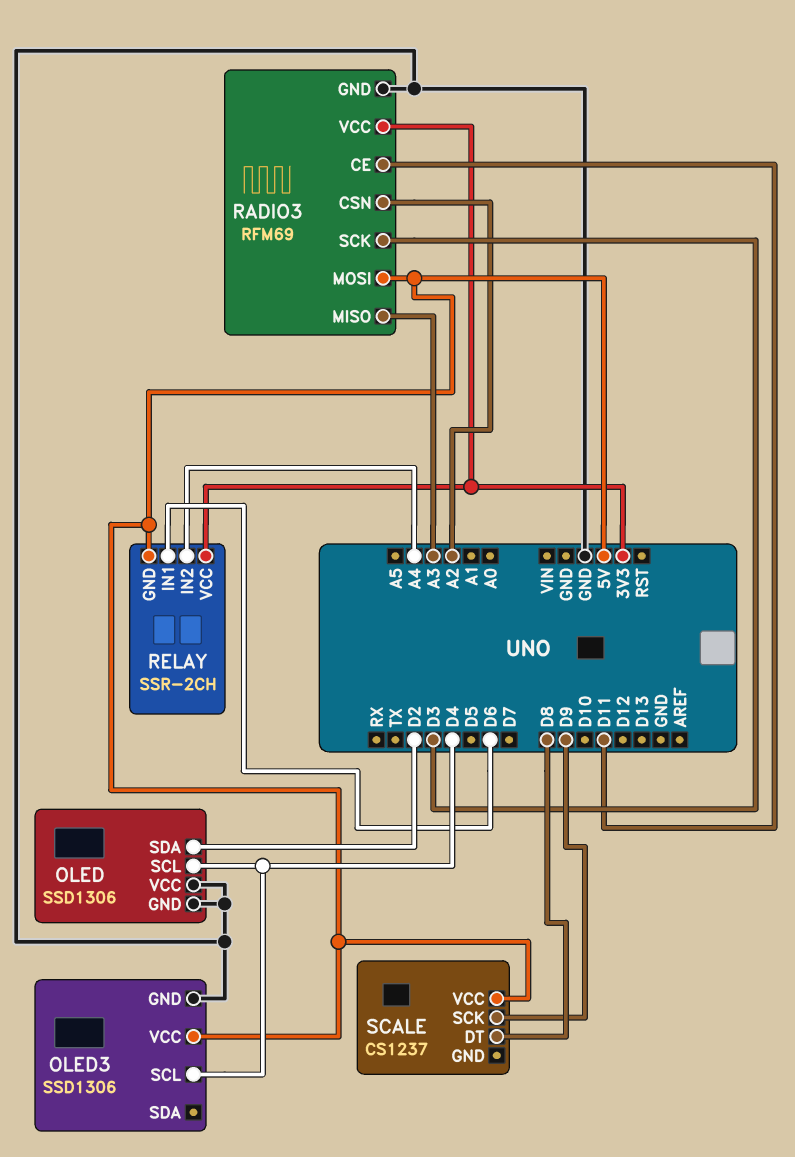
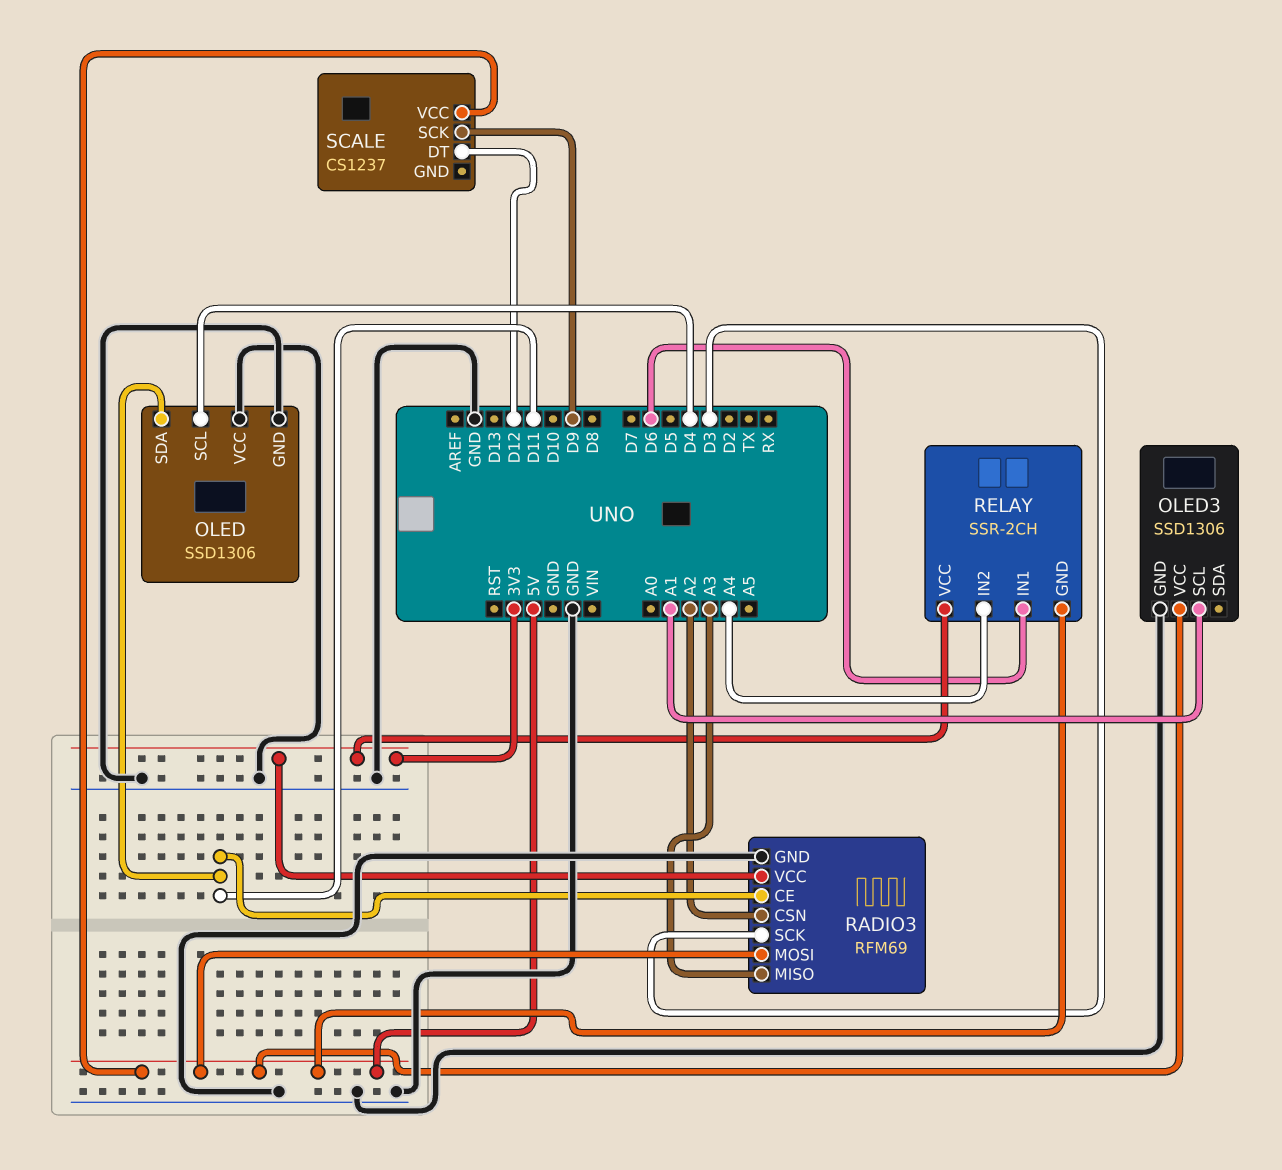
OLED pin SDA: D2 -> D11
OLED3 pin SCL: D4 -> A1
SCALE pin DT: D8 -> D12

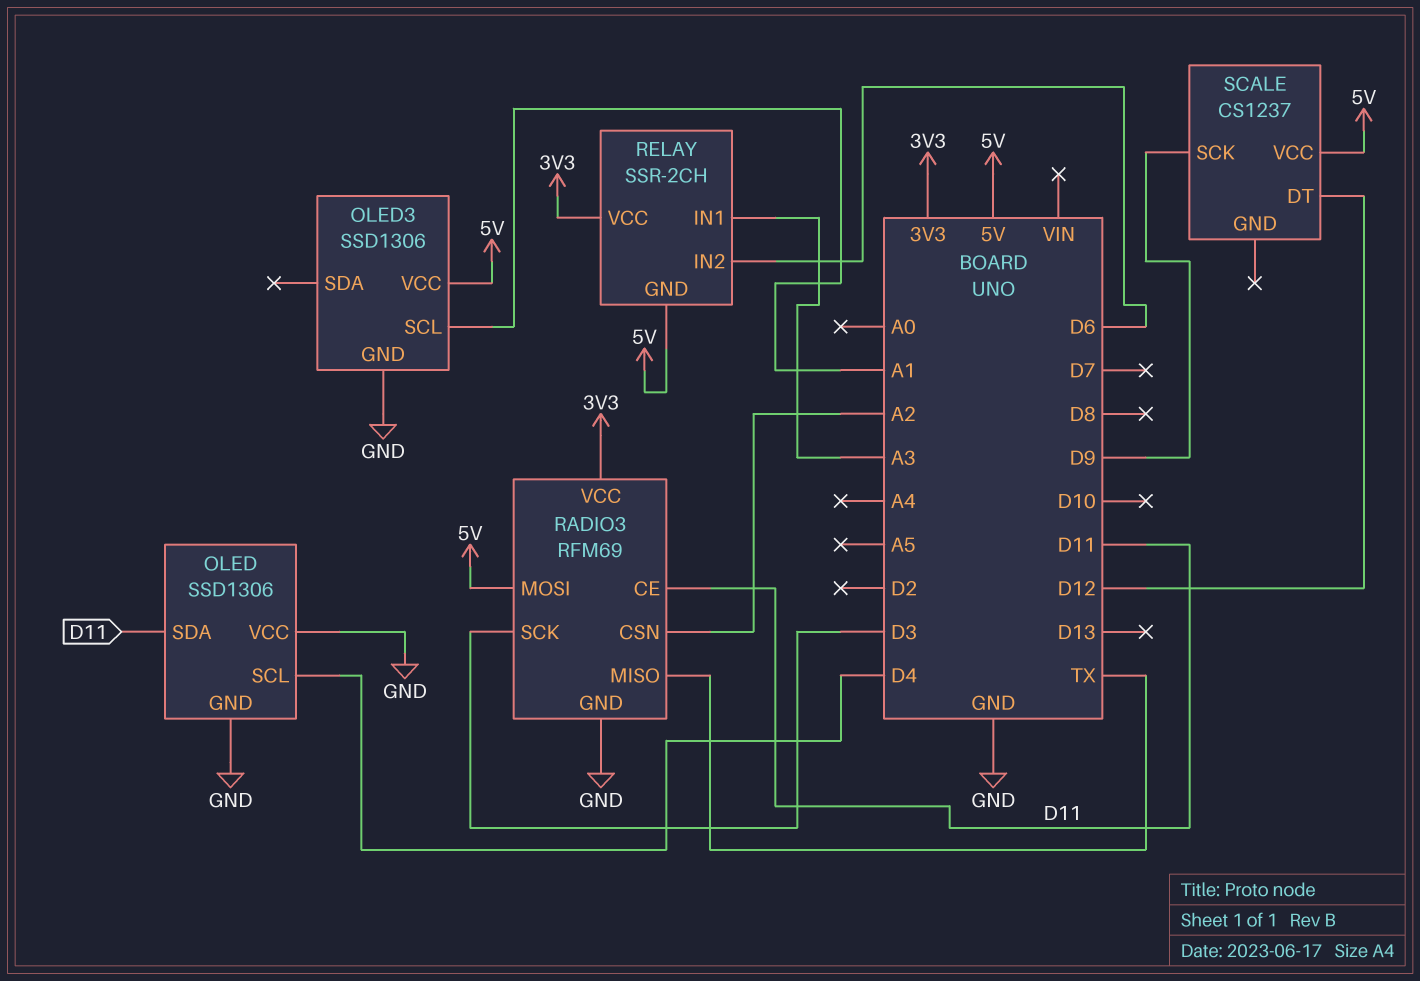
RADIO3 pin MISO: A3 -> TX
RELAY pin IN1: D6 -> A3
RELAY pin IN2: A4 -> D6

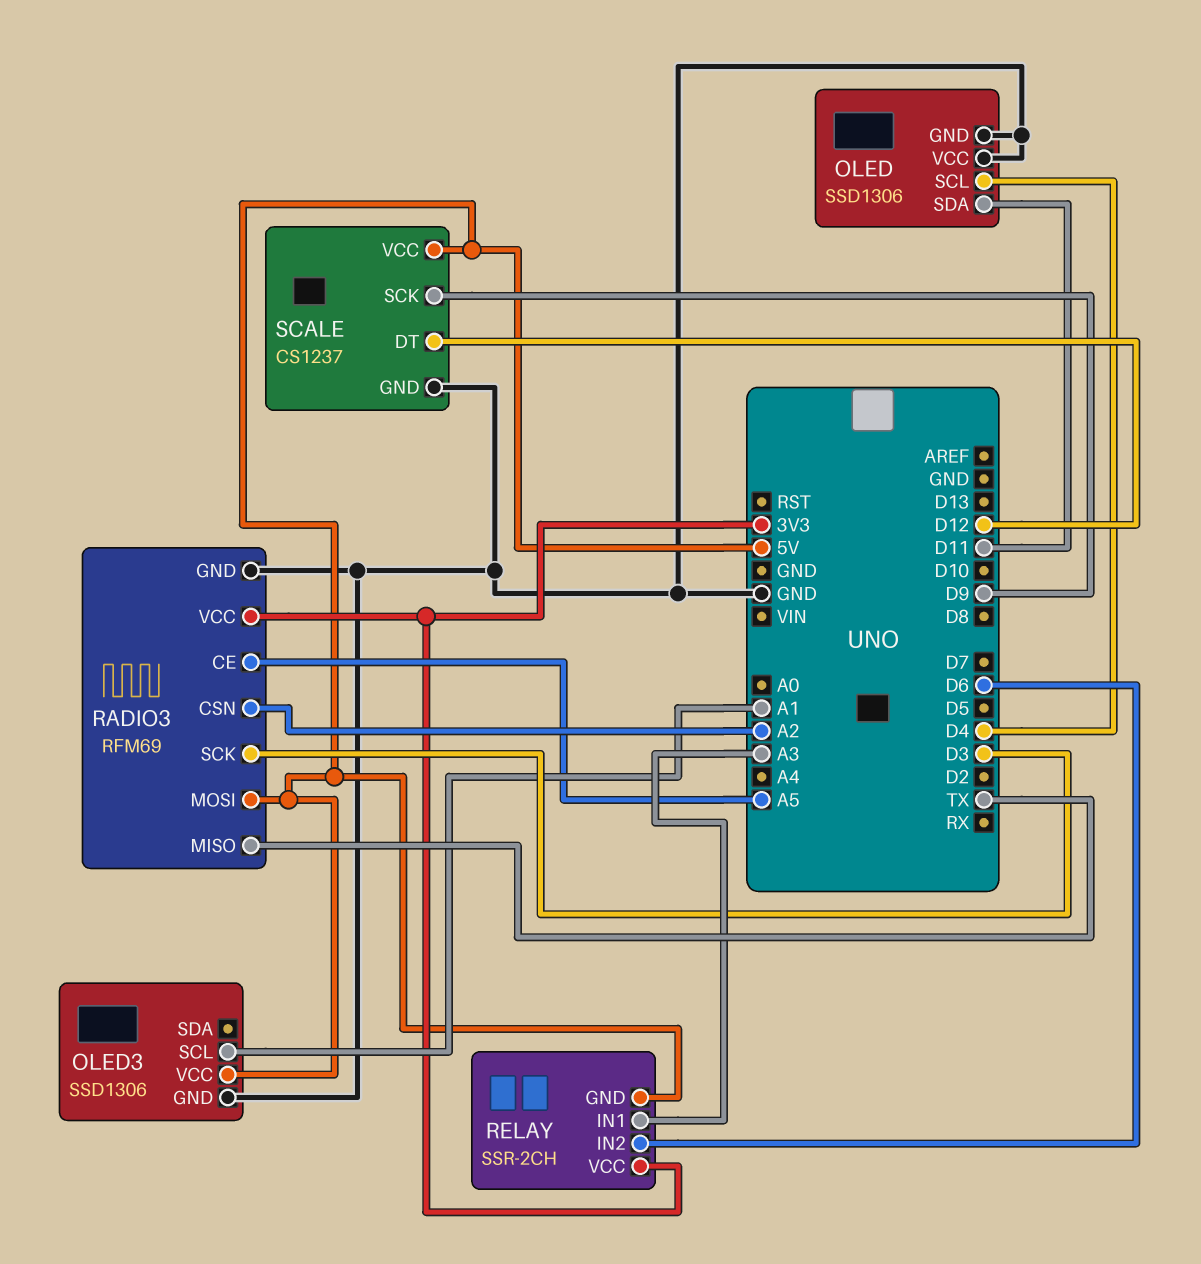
RADIO3 pin CE: D11 -> A5
SCALE pin GND: none -> GND

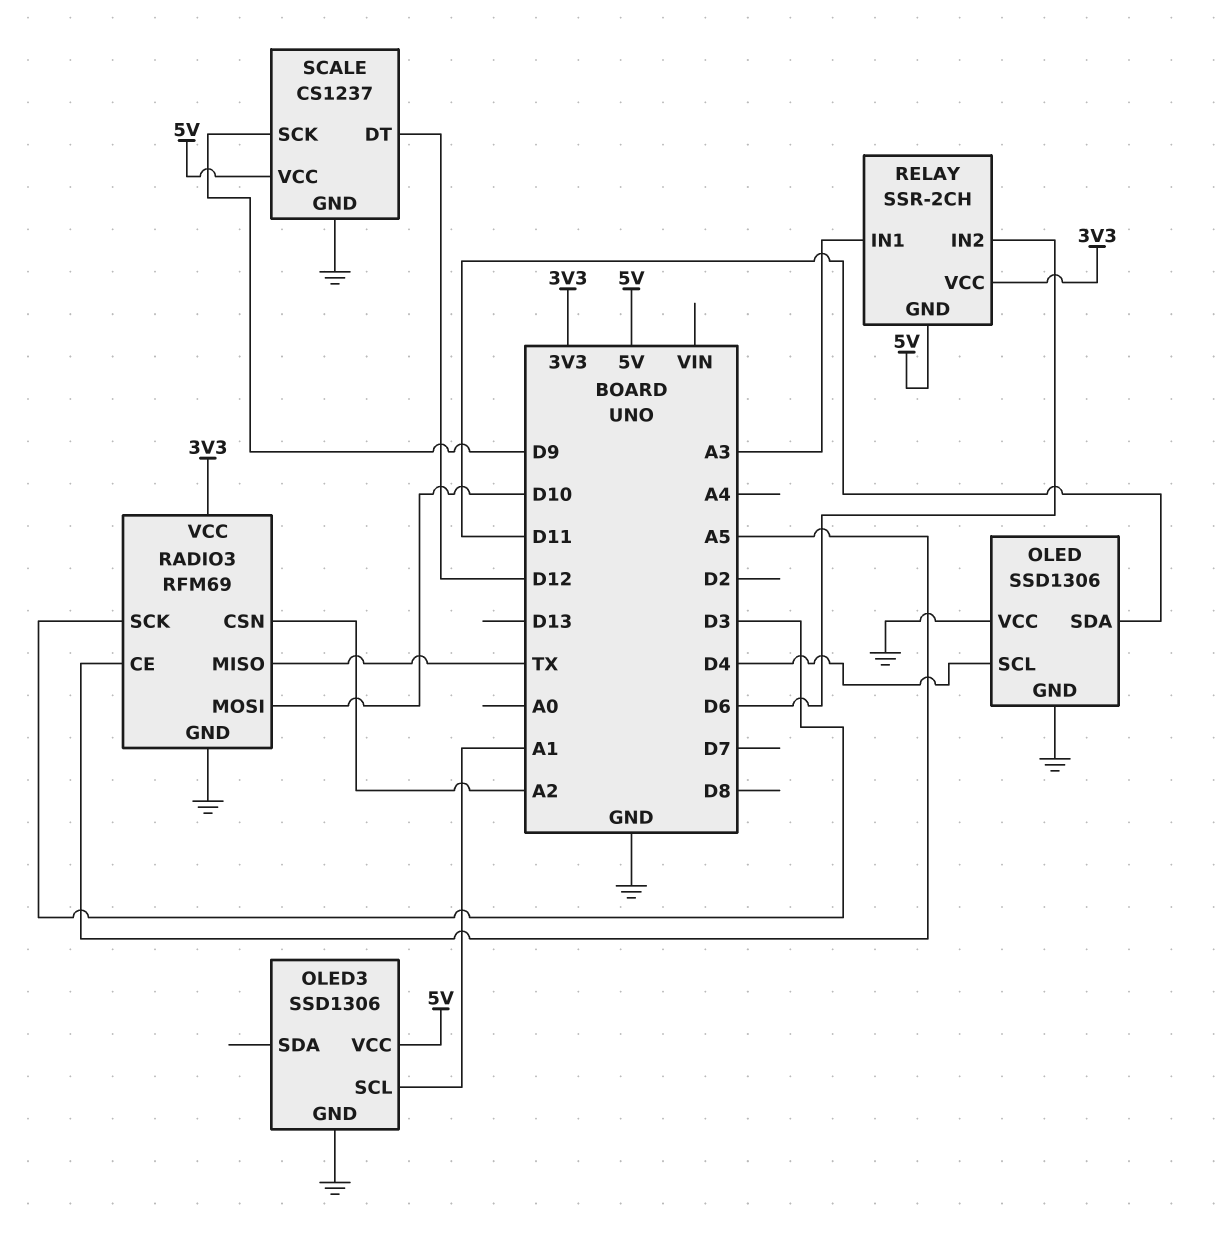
RADIO3 pin MOSI: 5V -> D10

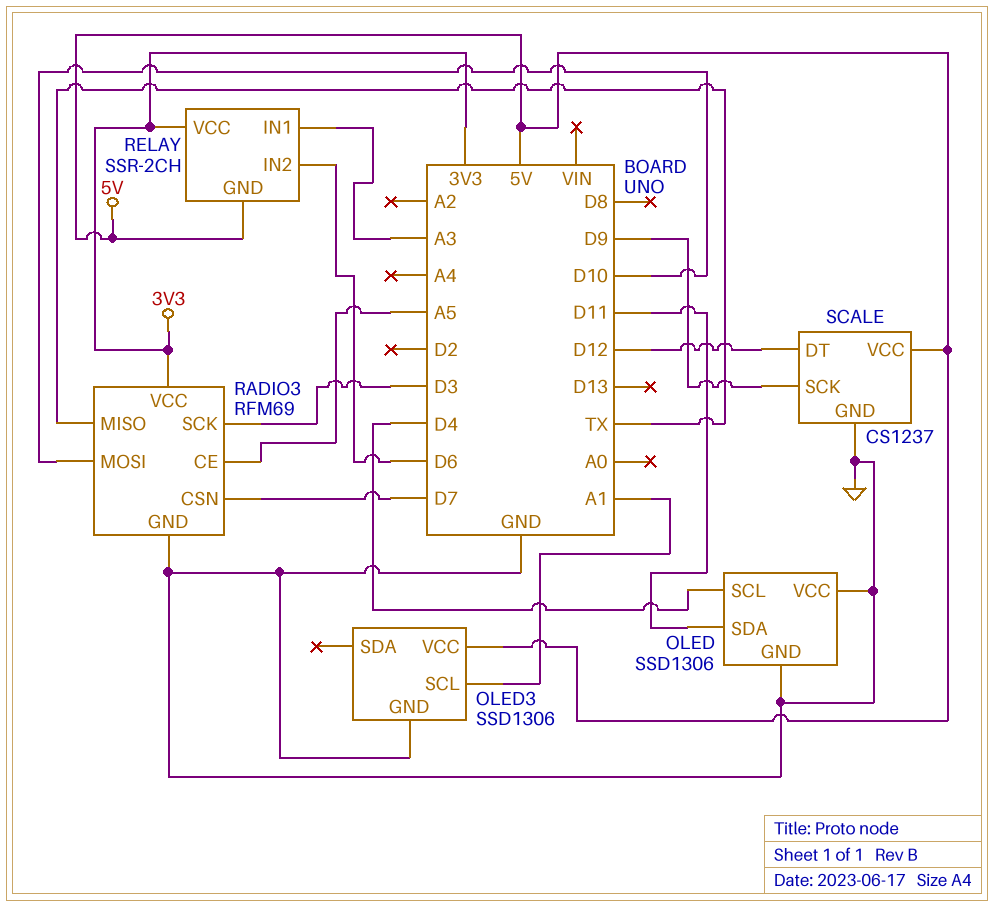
RADIO3 pin CSN: A2 -> D7

